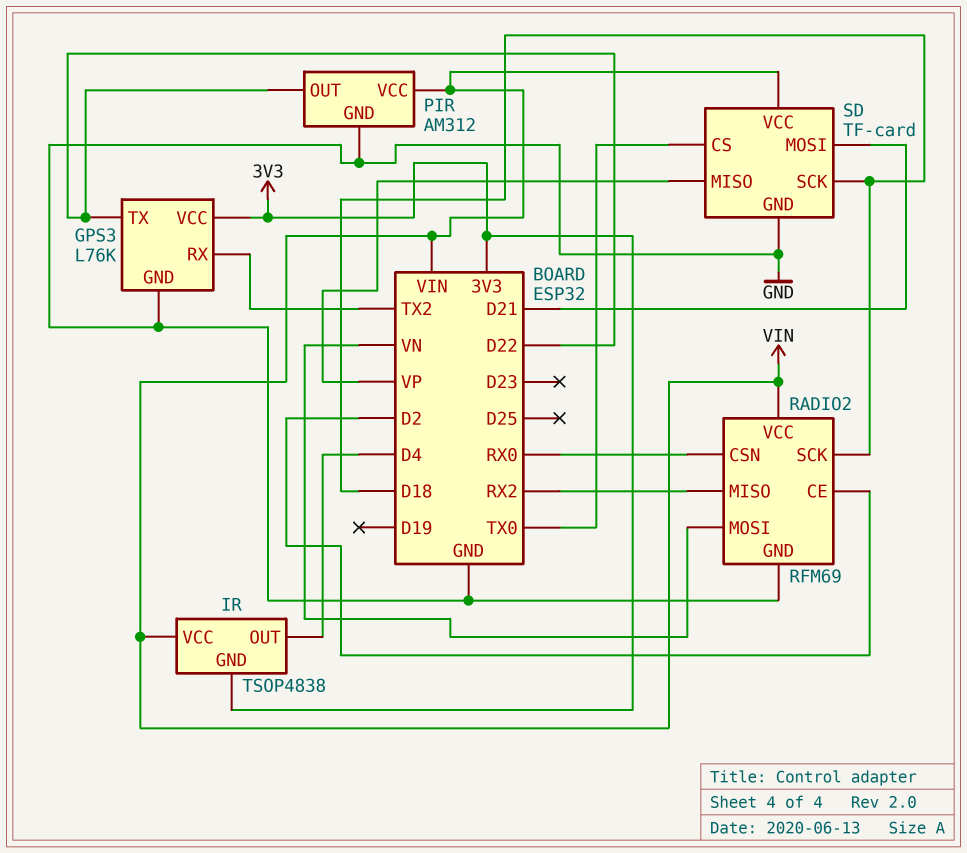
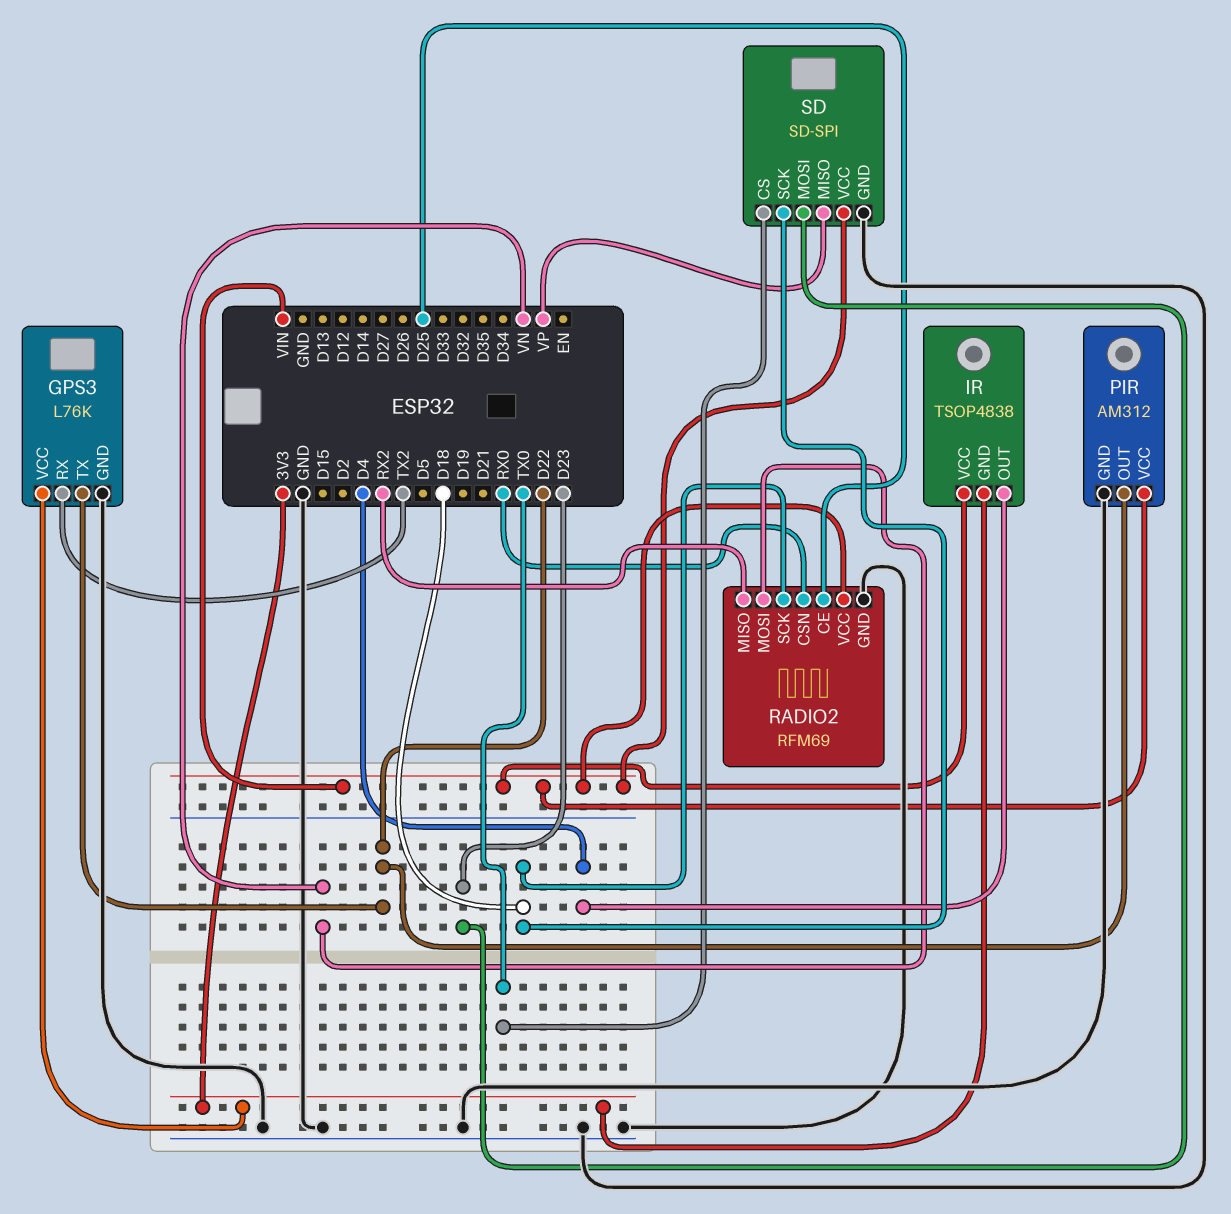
RADIO2 pin CE: D2 -> D25
SD: TF-card -> SD-SPI
SD pin MOSI: D21 -> D23

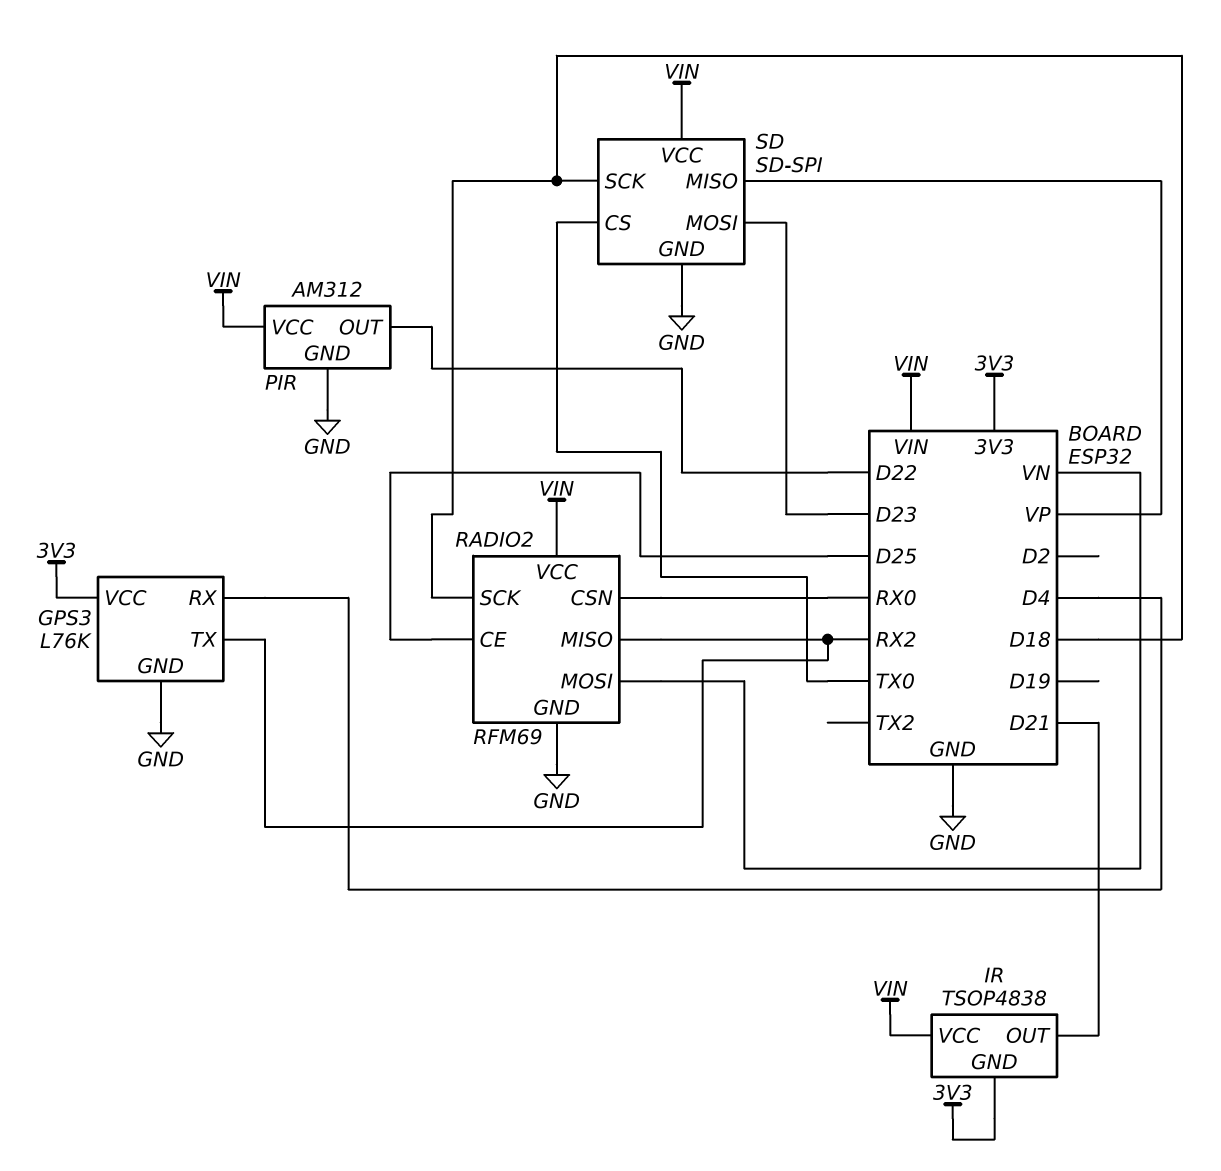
GPS3 pin RX: TX2 -> D4
GPS3 pin TX: D22 -> RX2
IR pin OUT: D4 -> D21

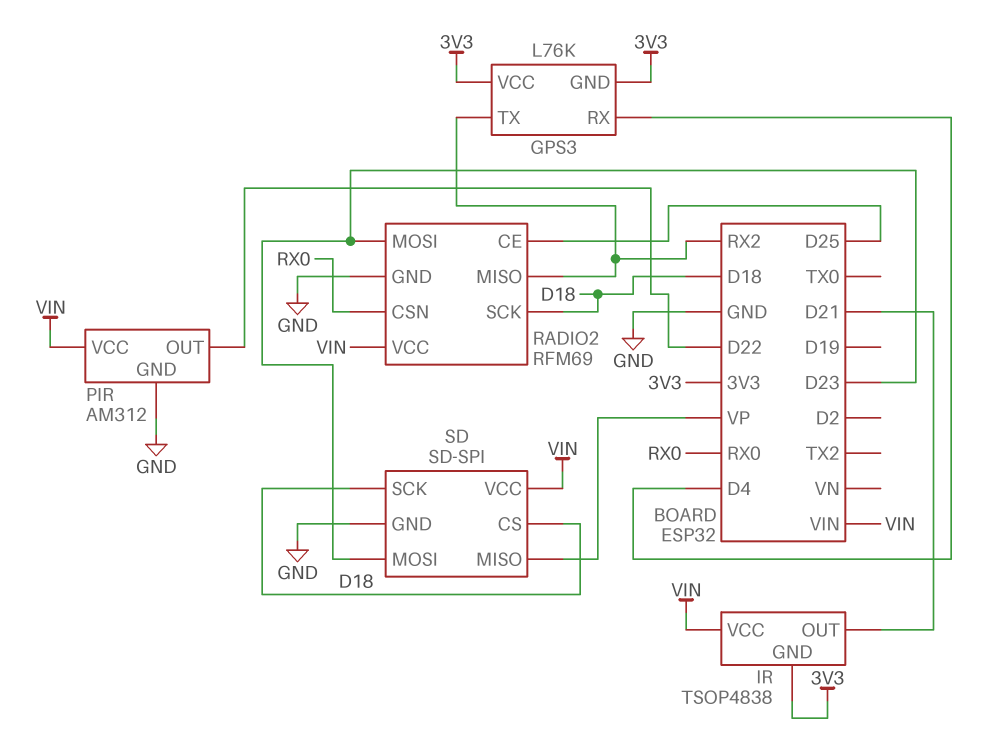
GPS3 pin GND: GND -> 3V3
RADIO2 pin MOSI: VN -> D23
SD pin CS: TX0 -> D18

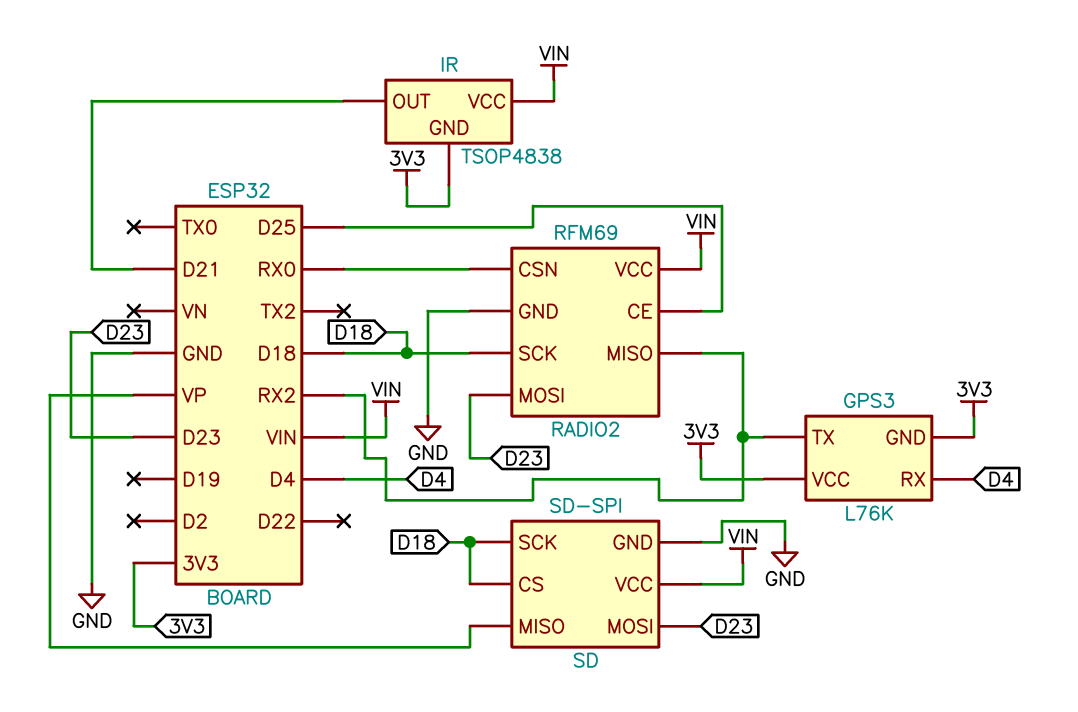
PIR: AM312 -> none
PIR pin GND: GND -> none
PIR pin OUT: D22 -> none
PIR pin VCC: VIN -> none

